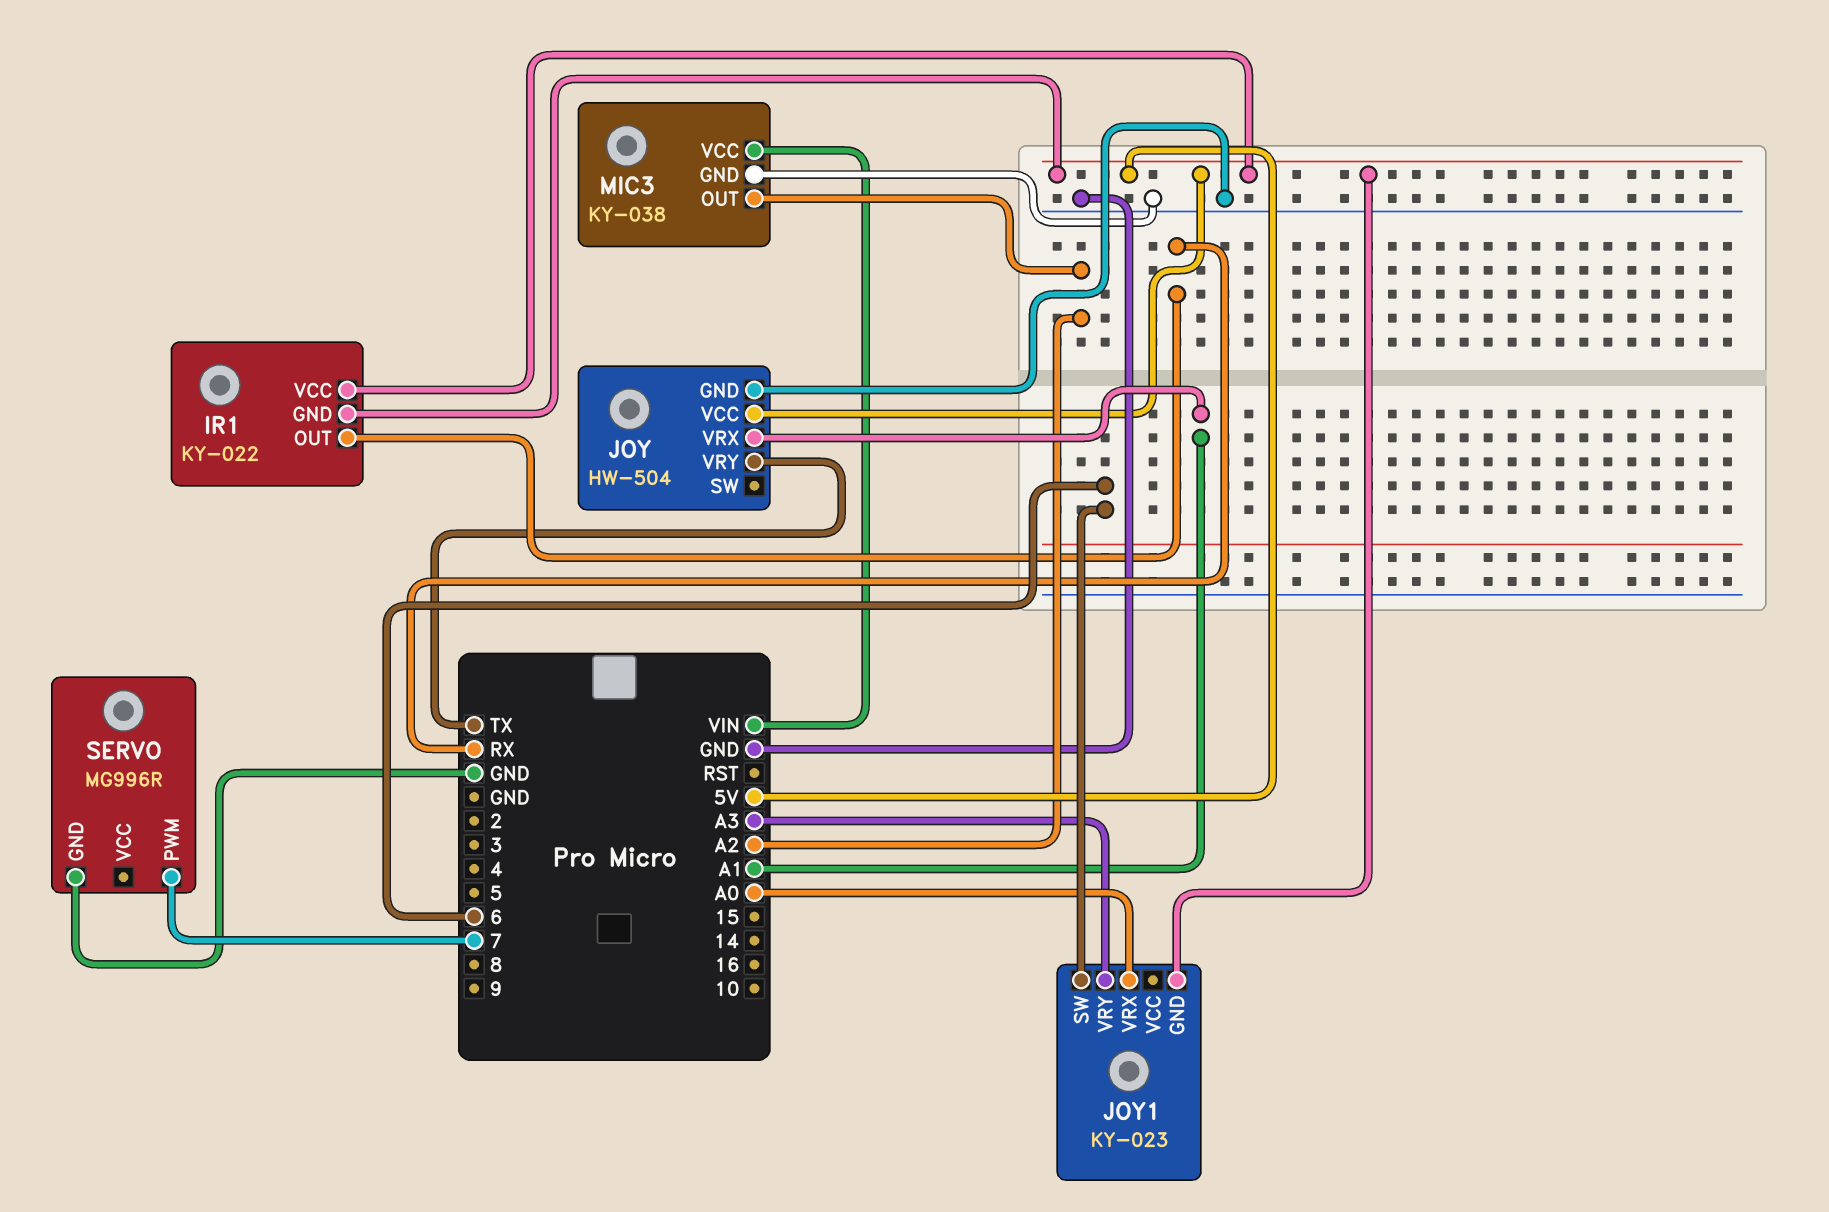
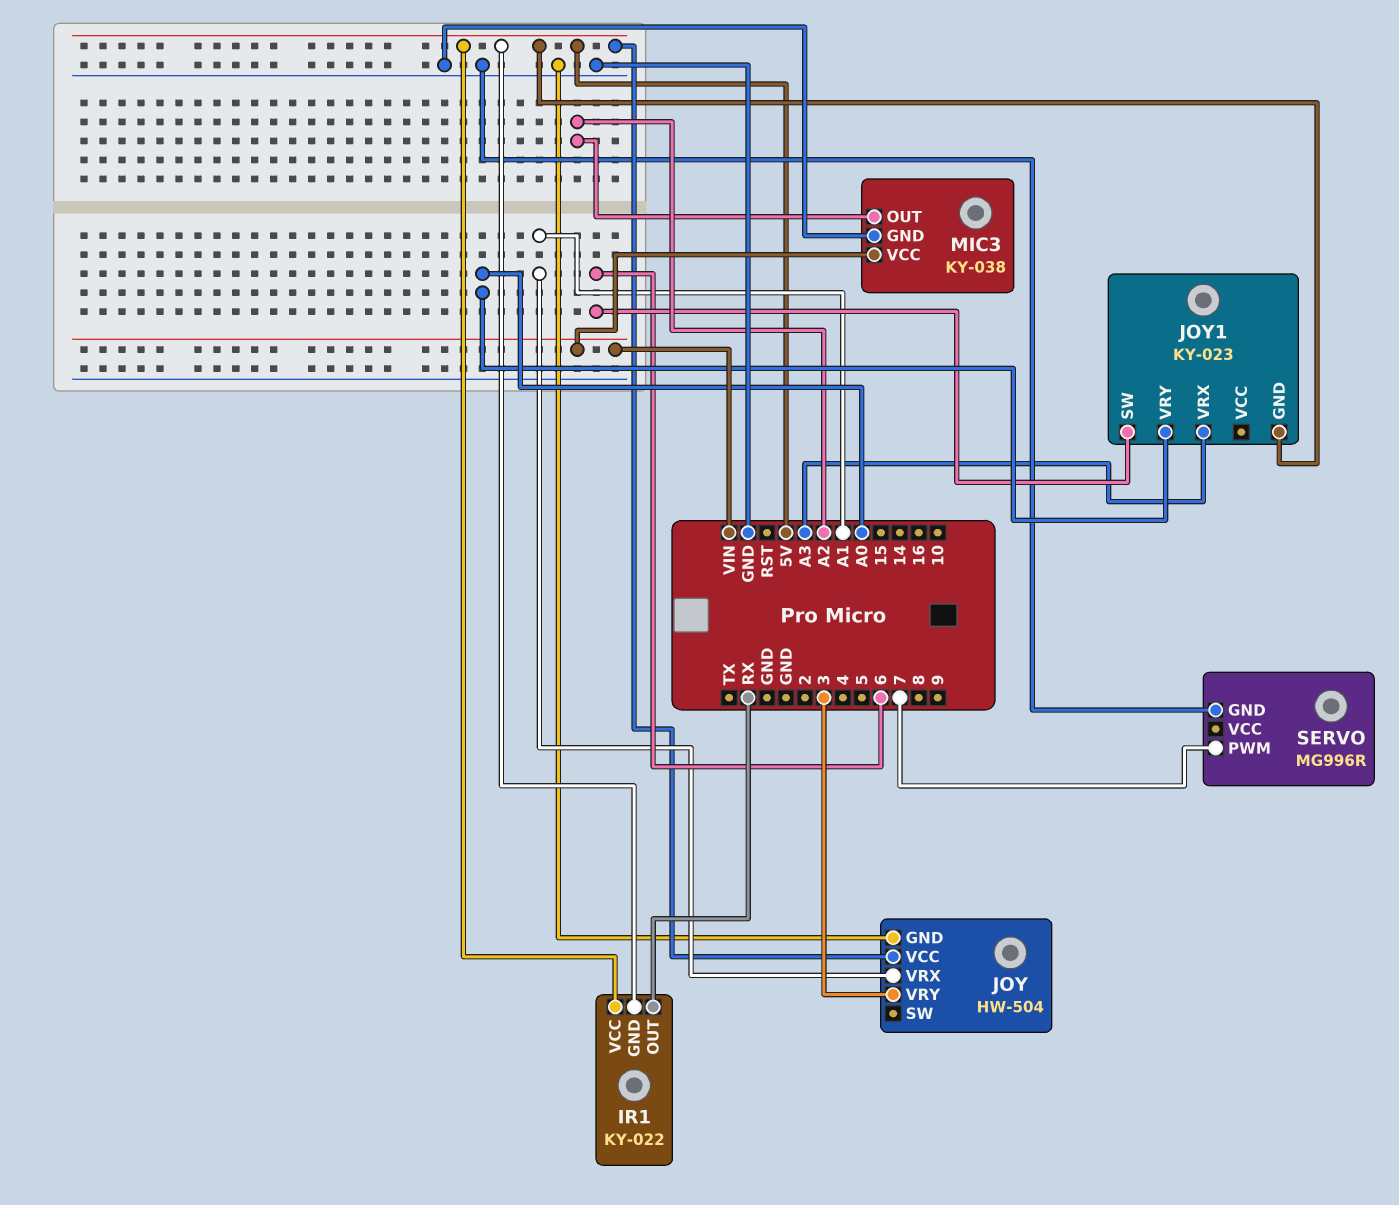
JOY pin VRY: TX -> 3
JOY1 pin VRX: A0 -> A3
JOY1 pin VRY: A3 -> A0

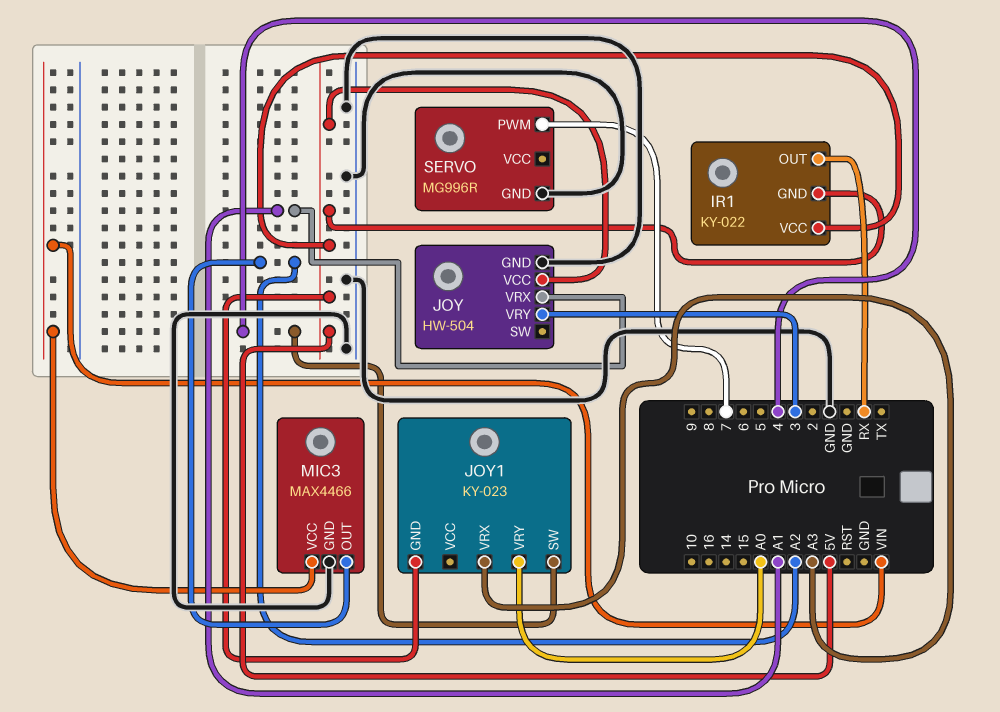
JOY1 pin SW: 6 -> 4
MIC3: KY-038 -> MAX4466

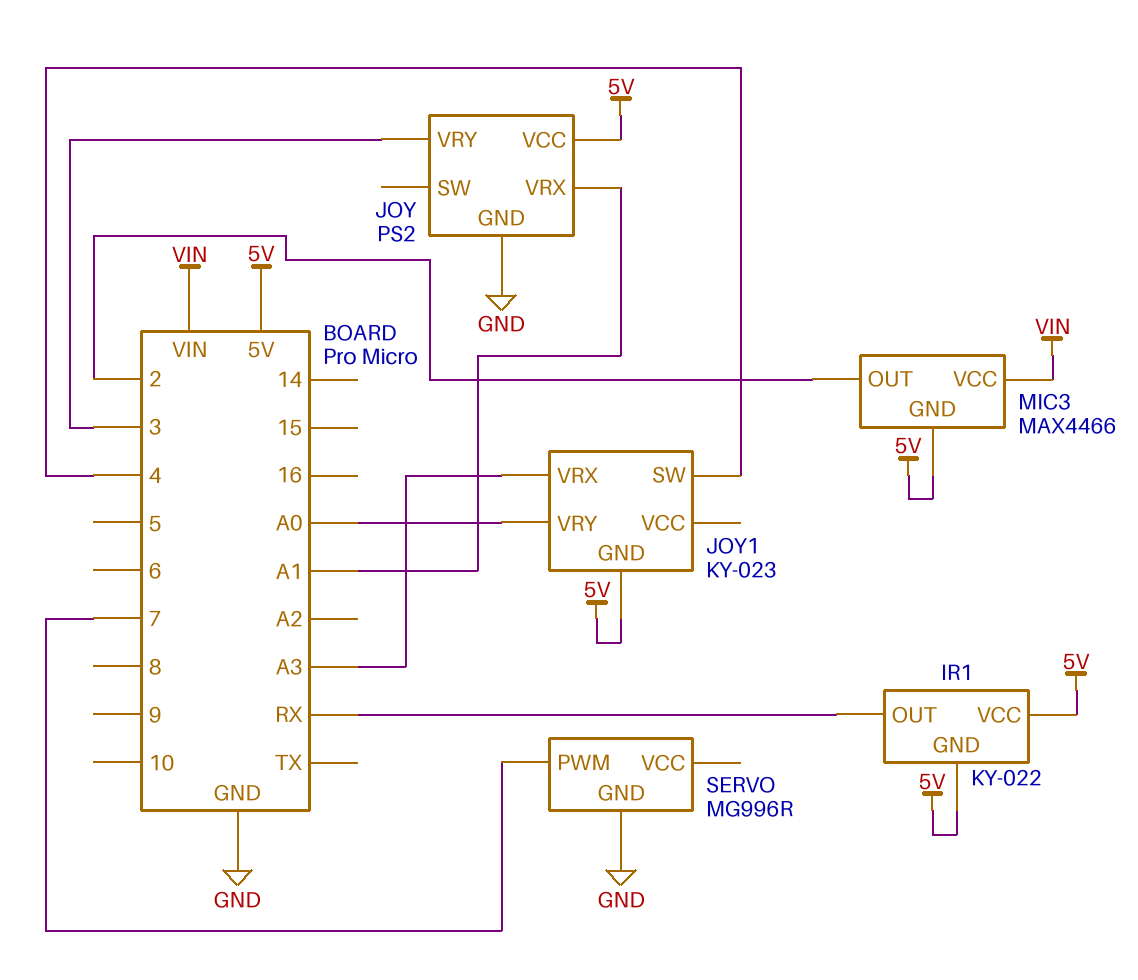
JOY: HW-504 -> PS2
MIC3 pin GND: GND -> 5V
MIC3 pin OUT: A2 -> 2

